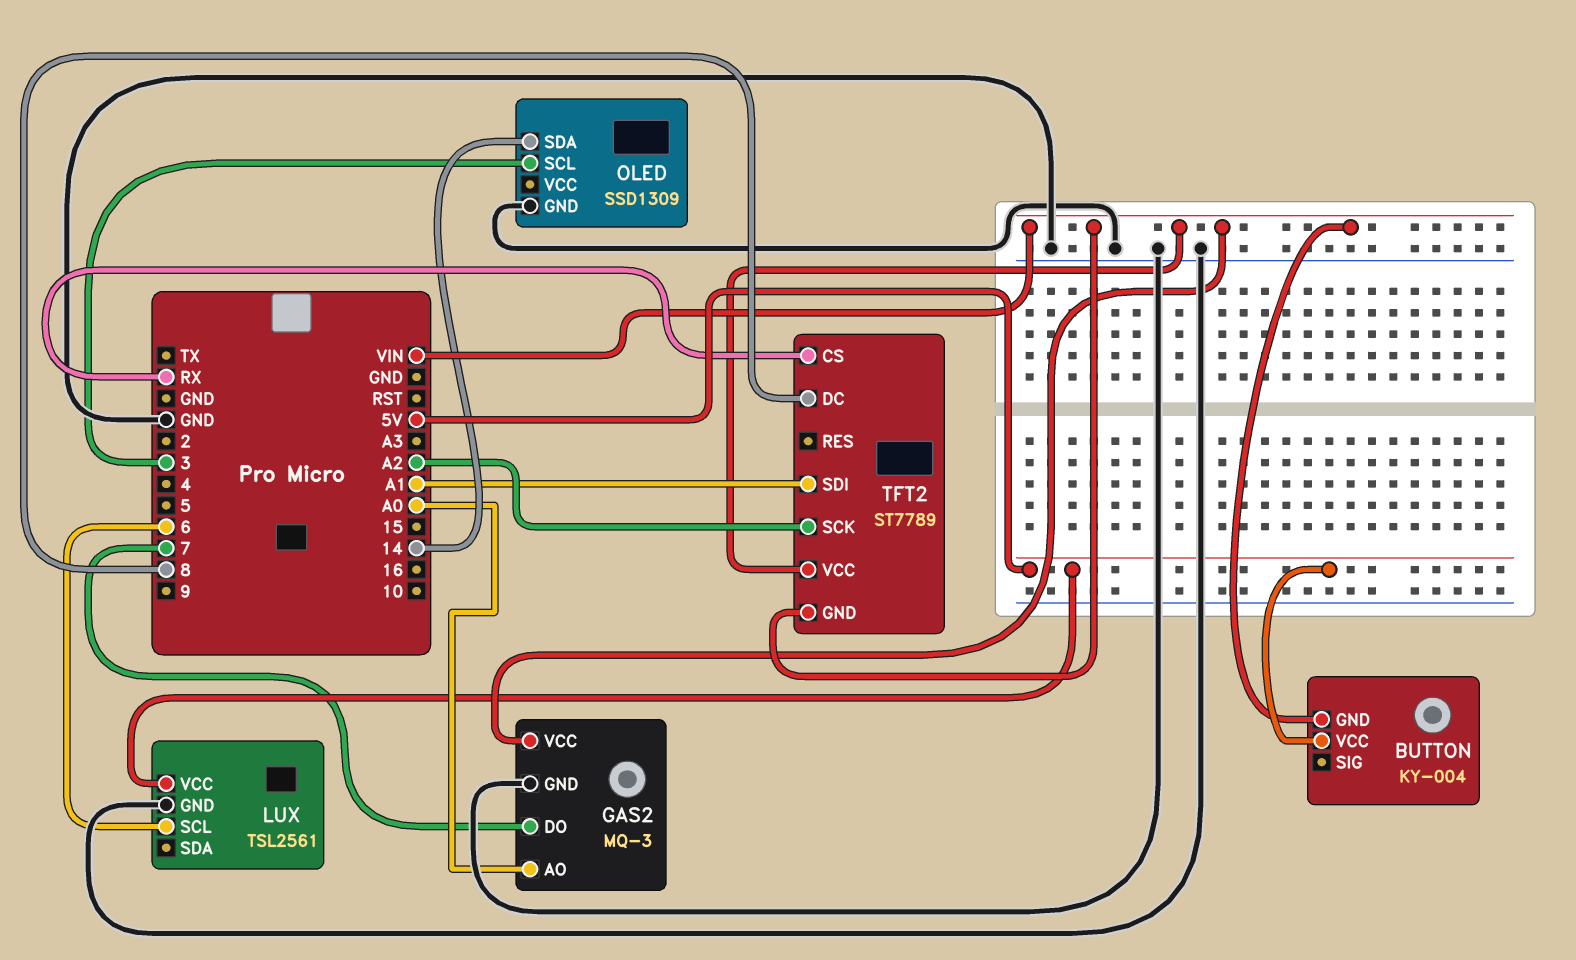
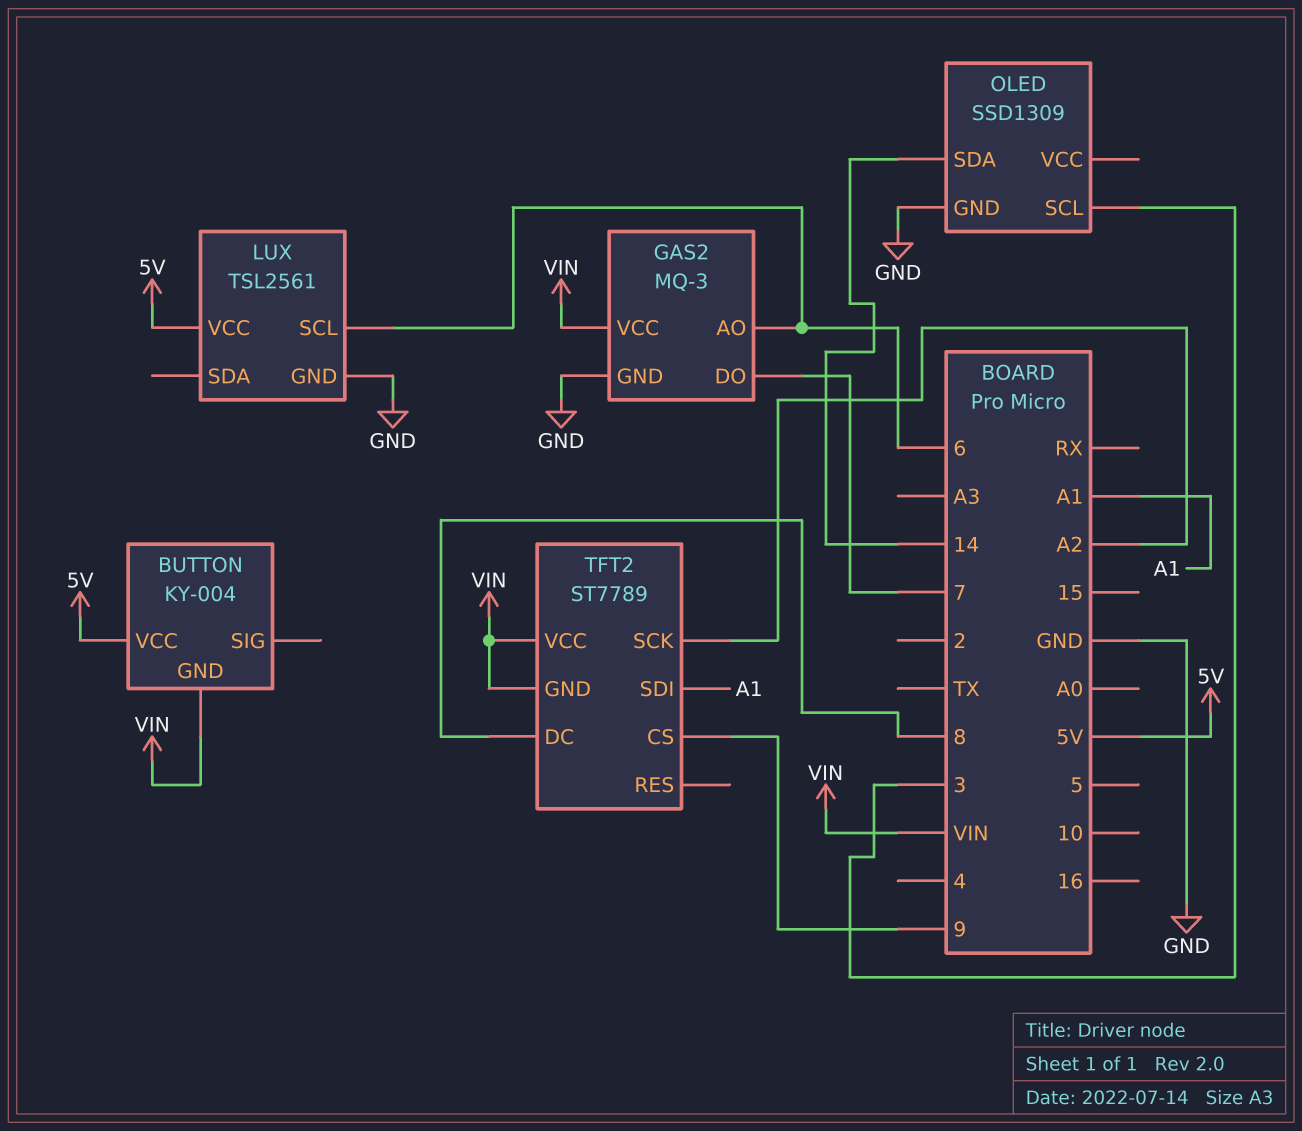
GAS2 pin AO: A0 -> 6
TFT2 pin CS: RX -> 9

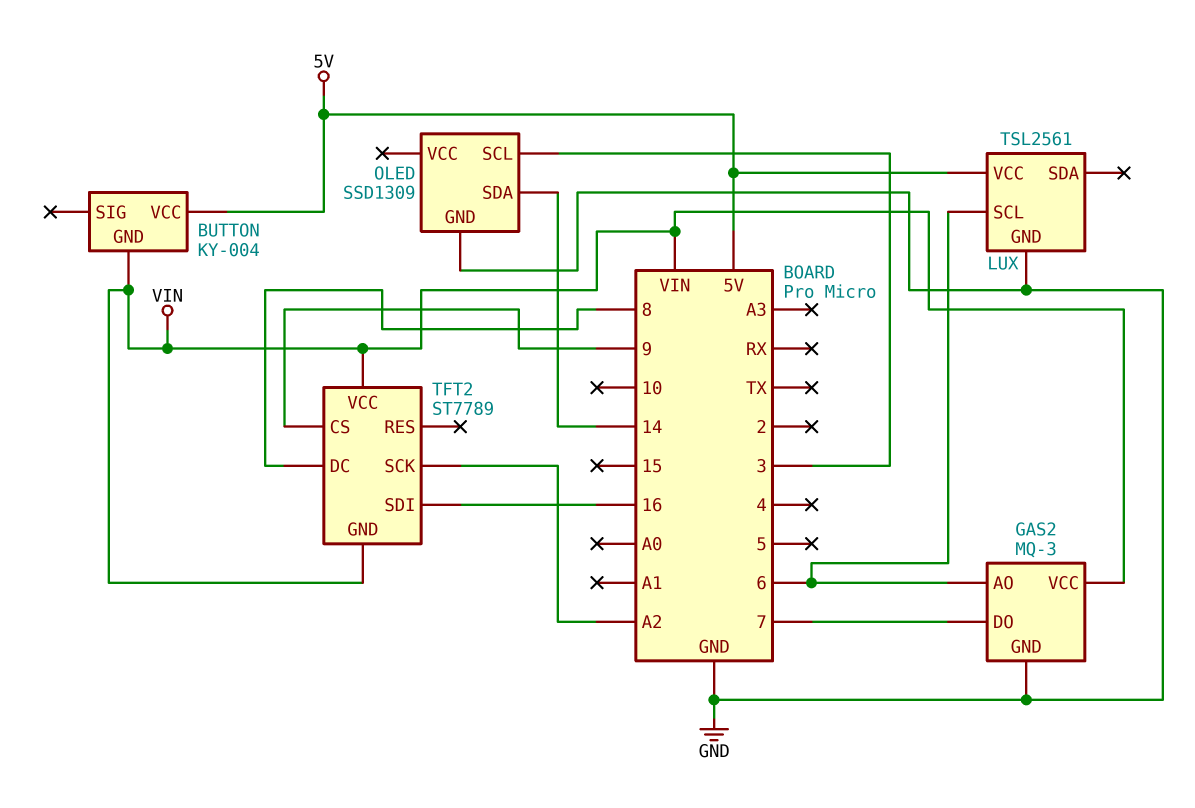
TFT2 pin SDI: A1 -> 16

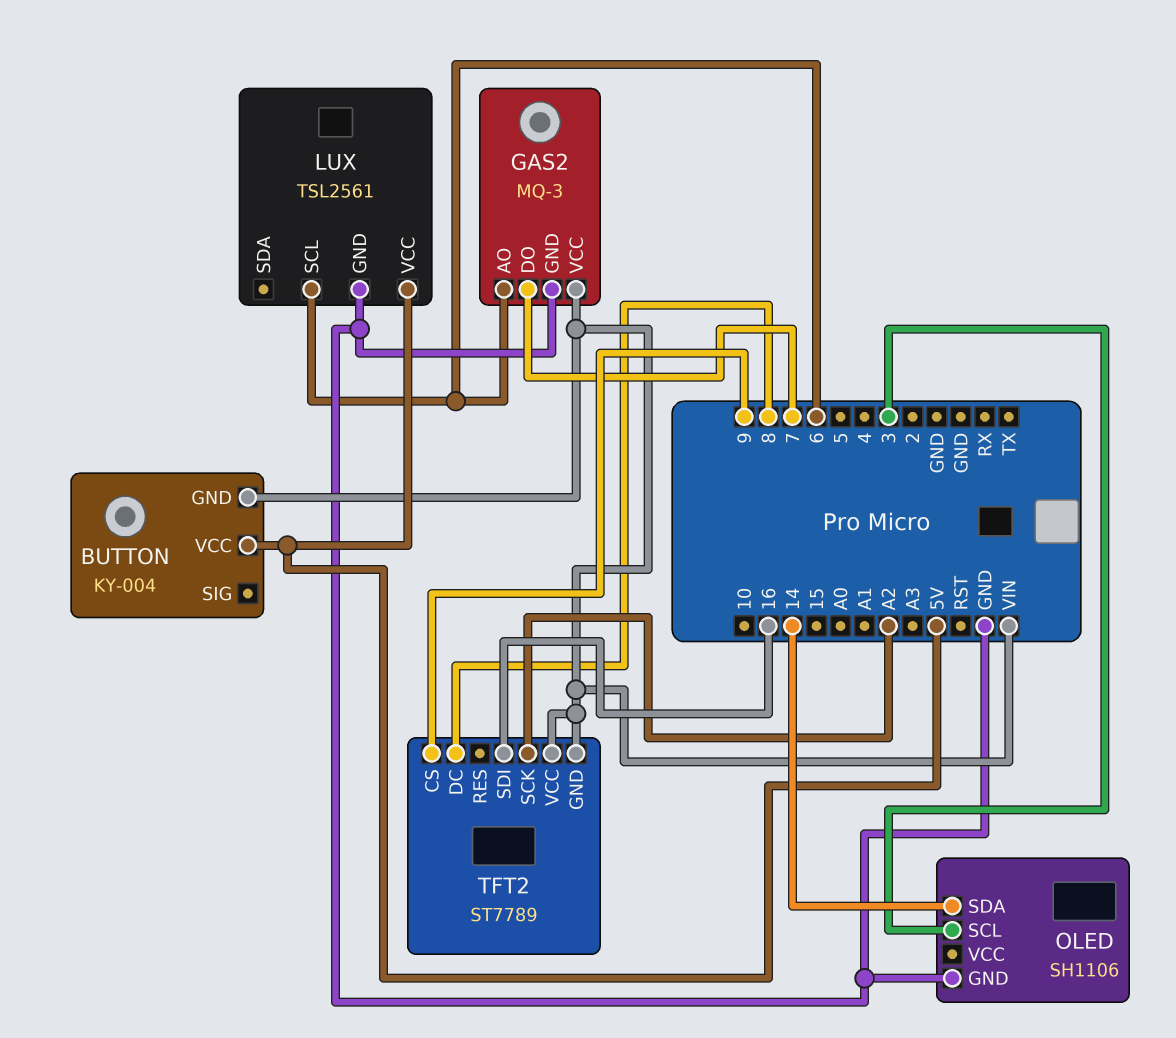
OLED: SSD1309 -> SH1106

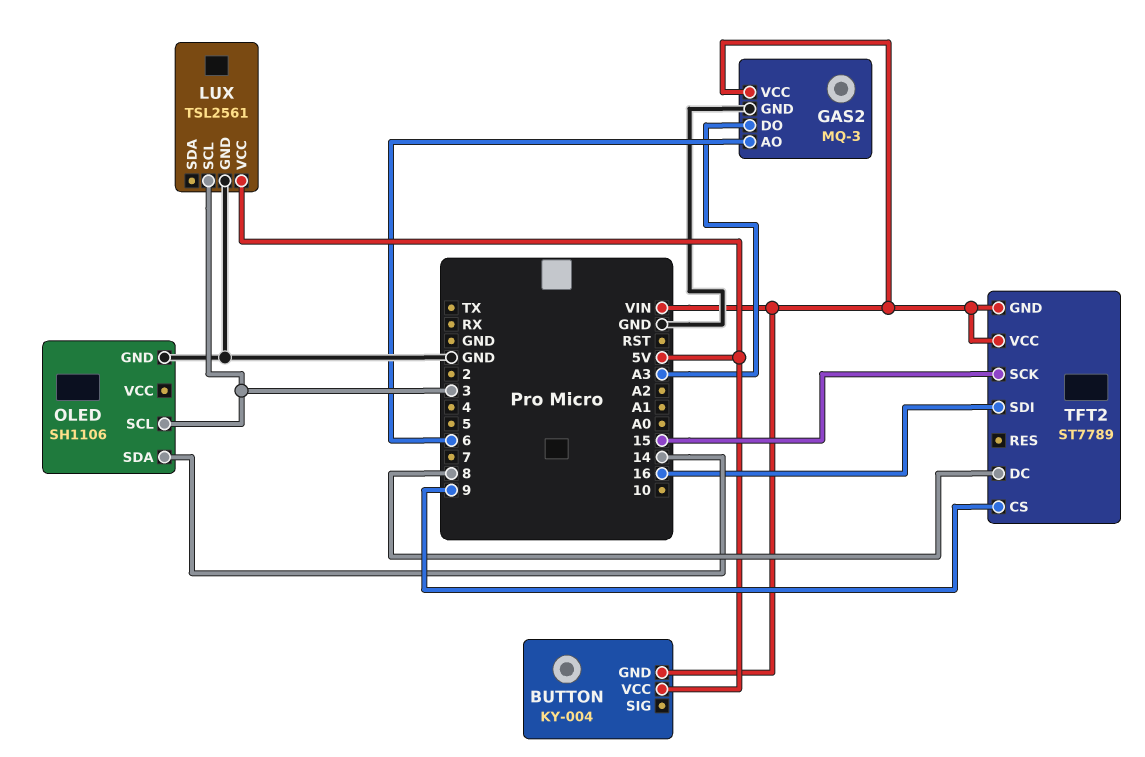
GAS2 pin DO: 7 -> A3
LUX pin SCL: 6 -> 3
TFT2 pin SCK: A2 -> 15

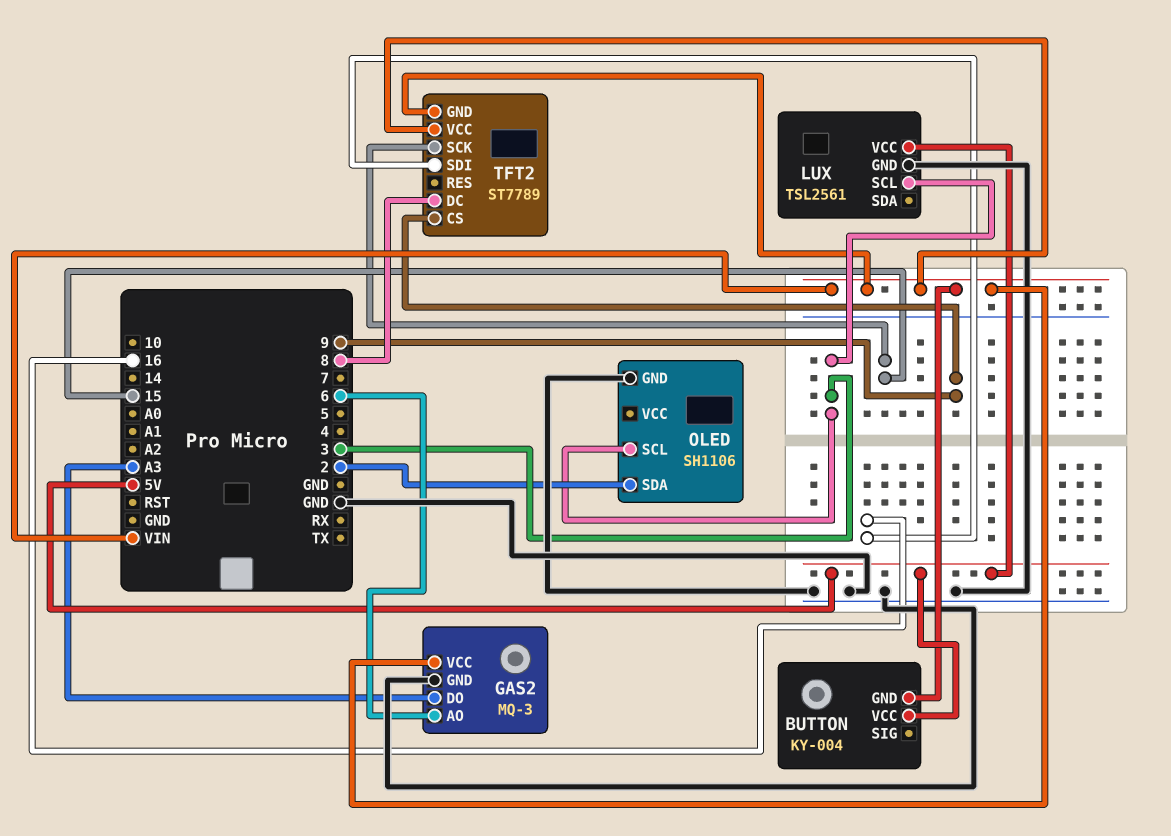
OLED pin SDA: 14 -> 2

